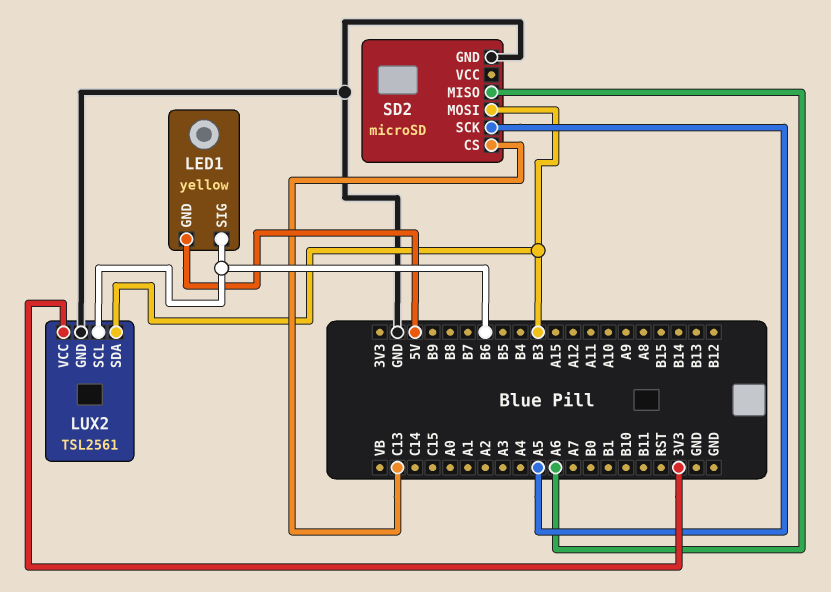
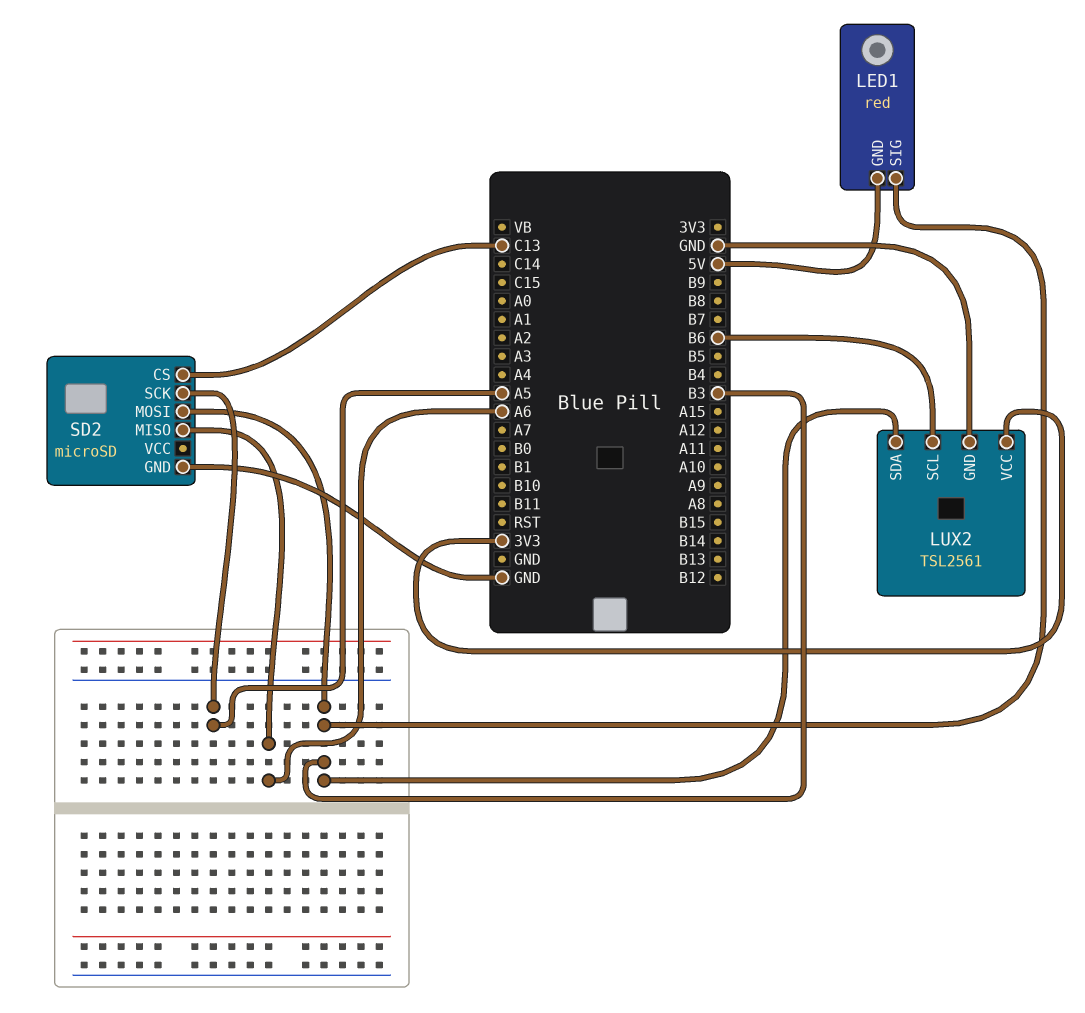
LED1: yellow -> red
LED1 pin SIG: B6 -> B3

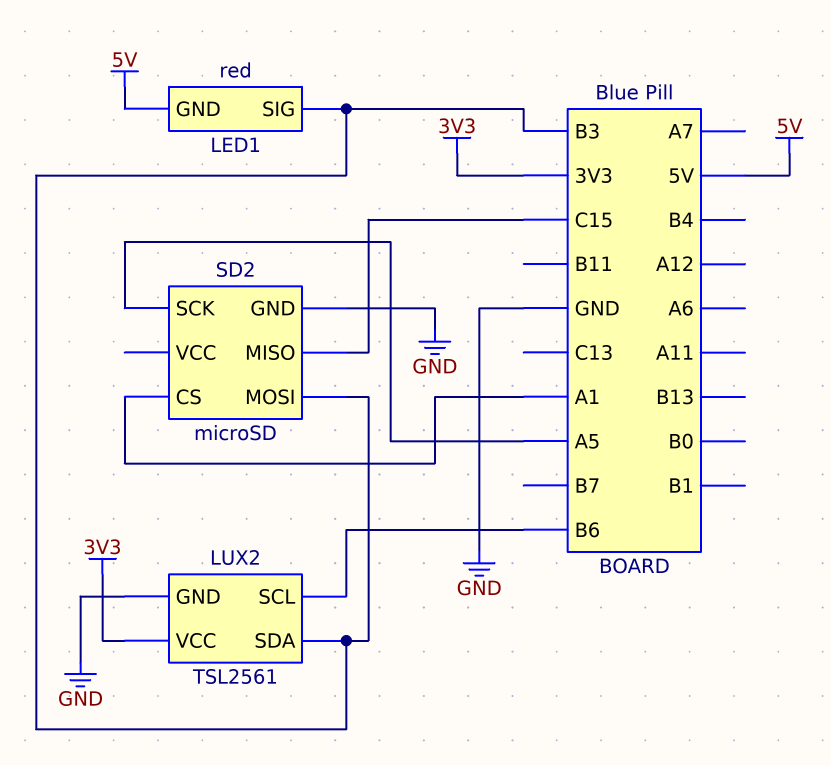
SD2 pin CS: C13 -> A1
SD2 pin MISO: A6 -> C15

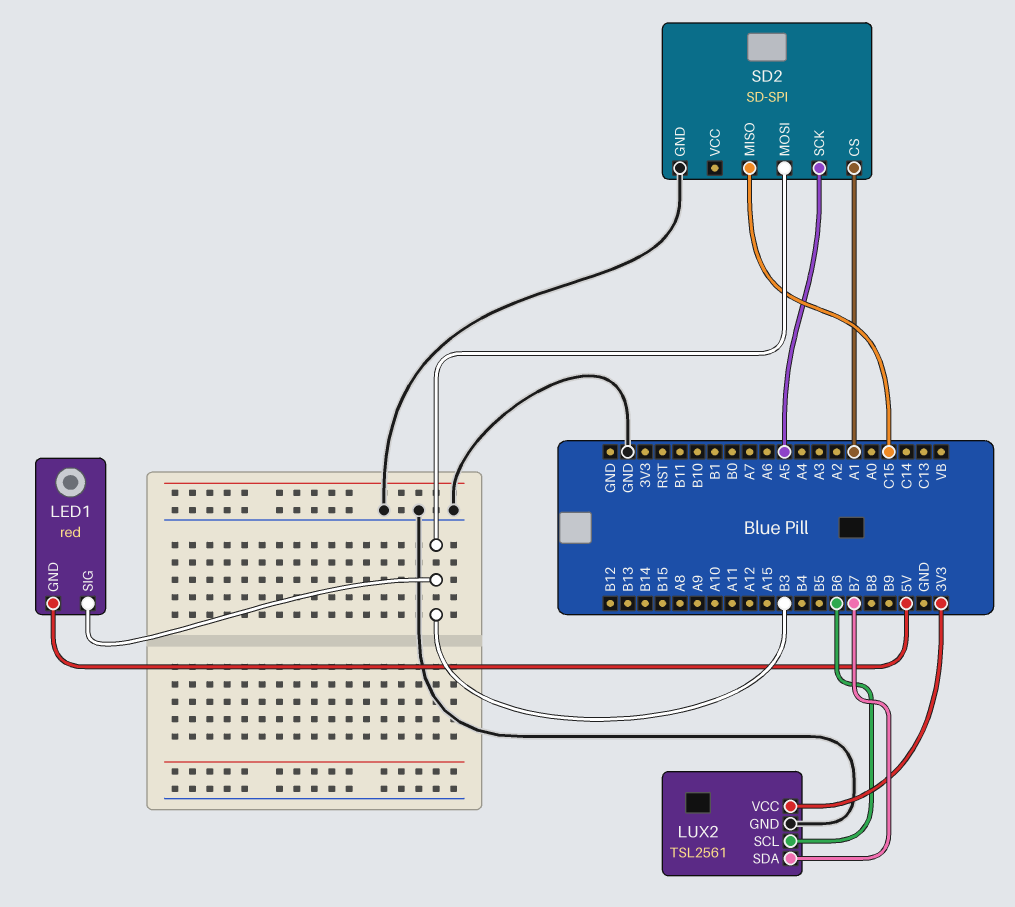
LUX2 pin SDA: B3 -> B7
SD2: microSD -> SD-SPI

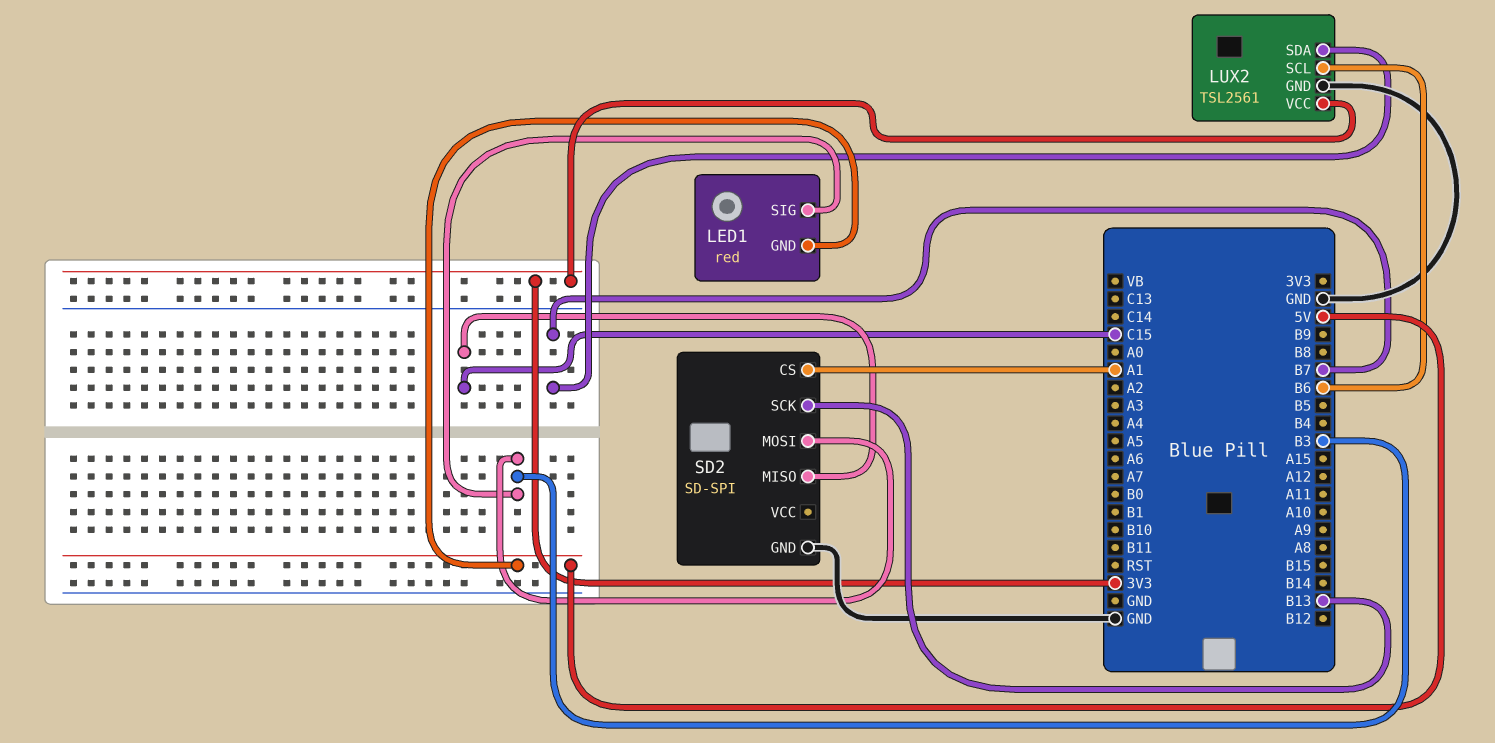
SD2 pin SCK: A5 -> B13

